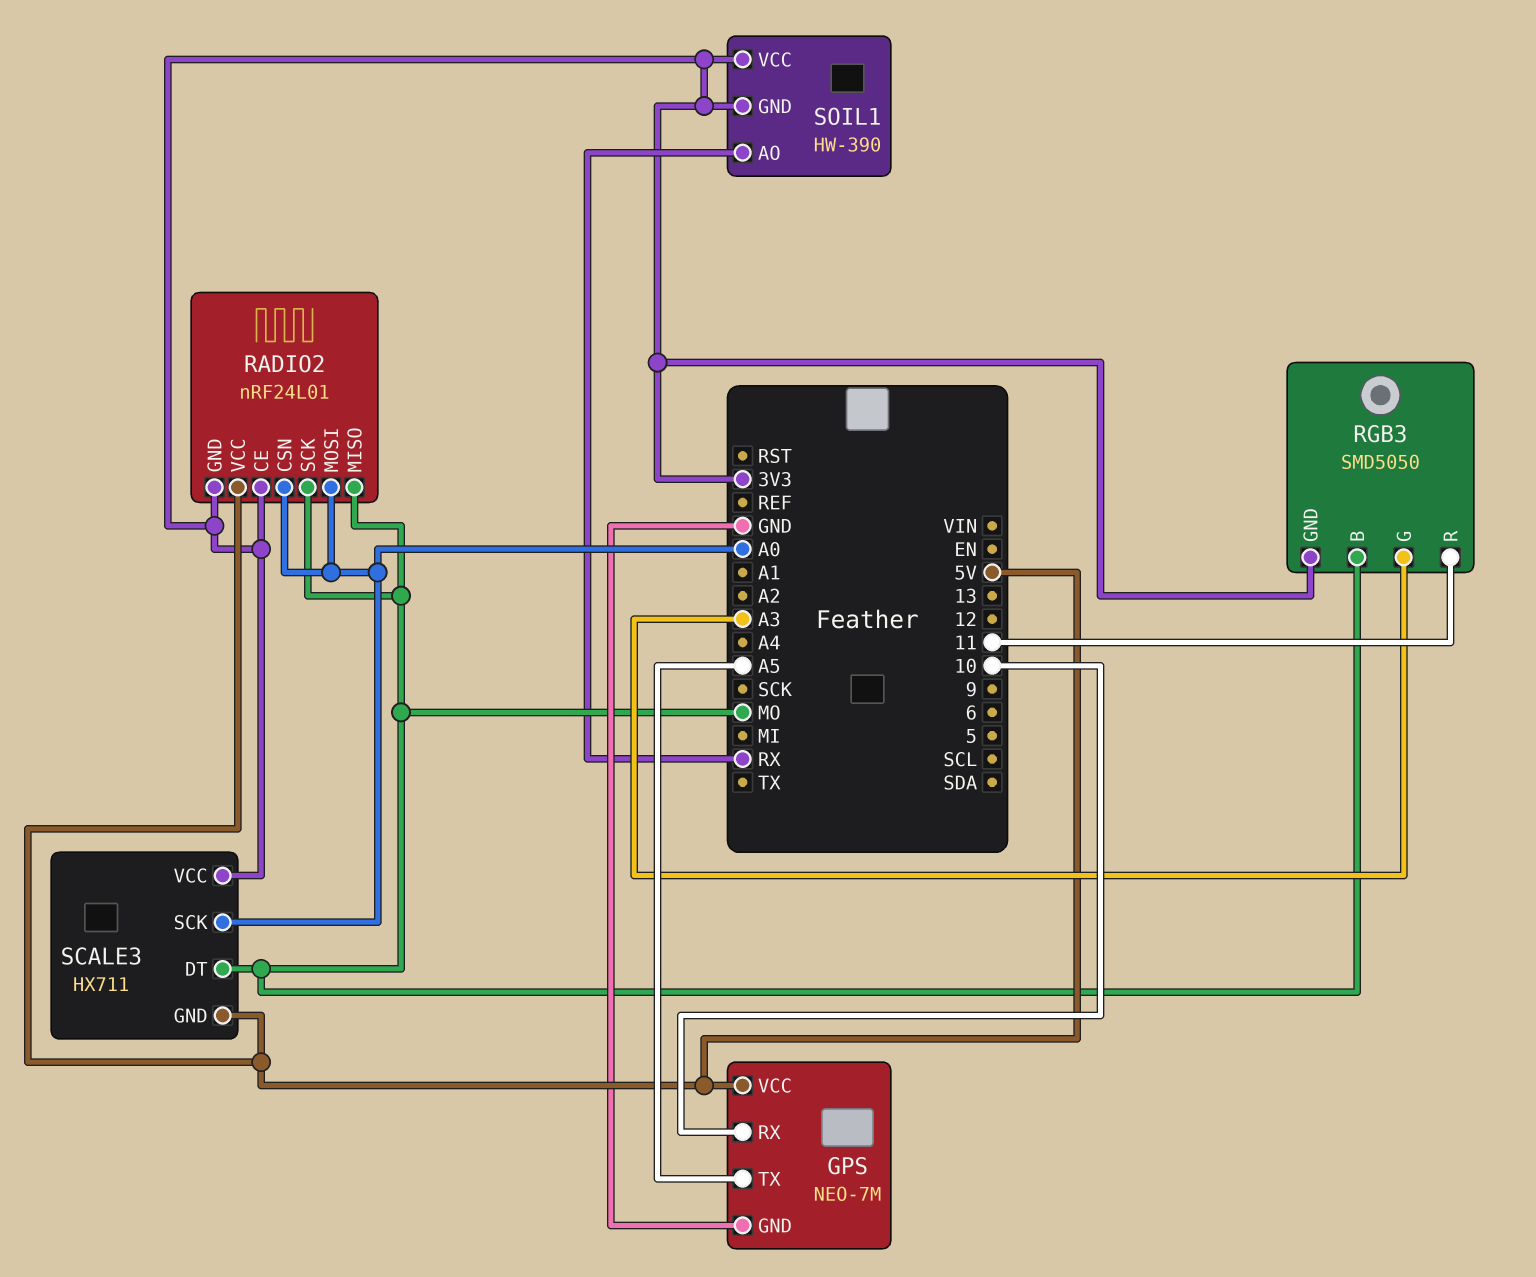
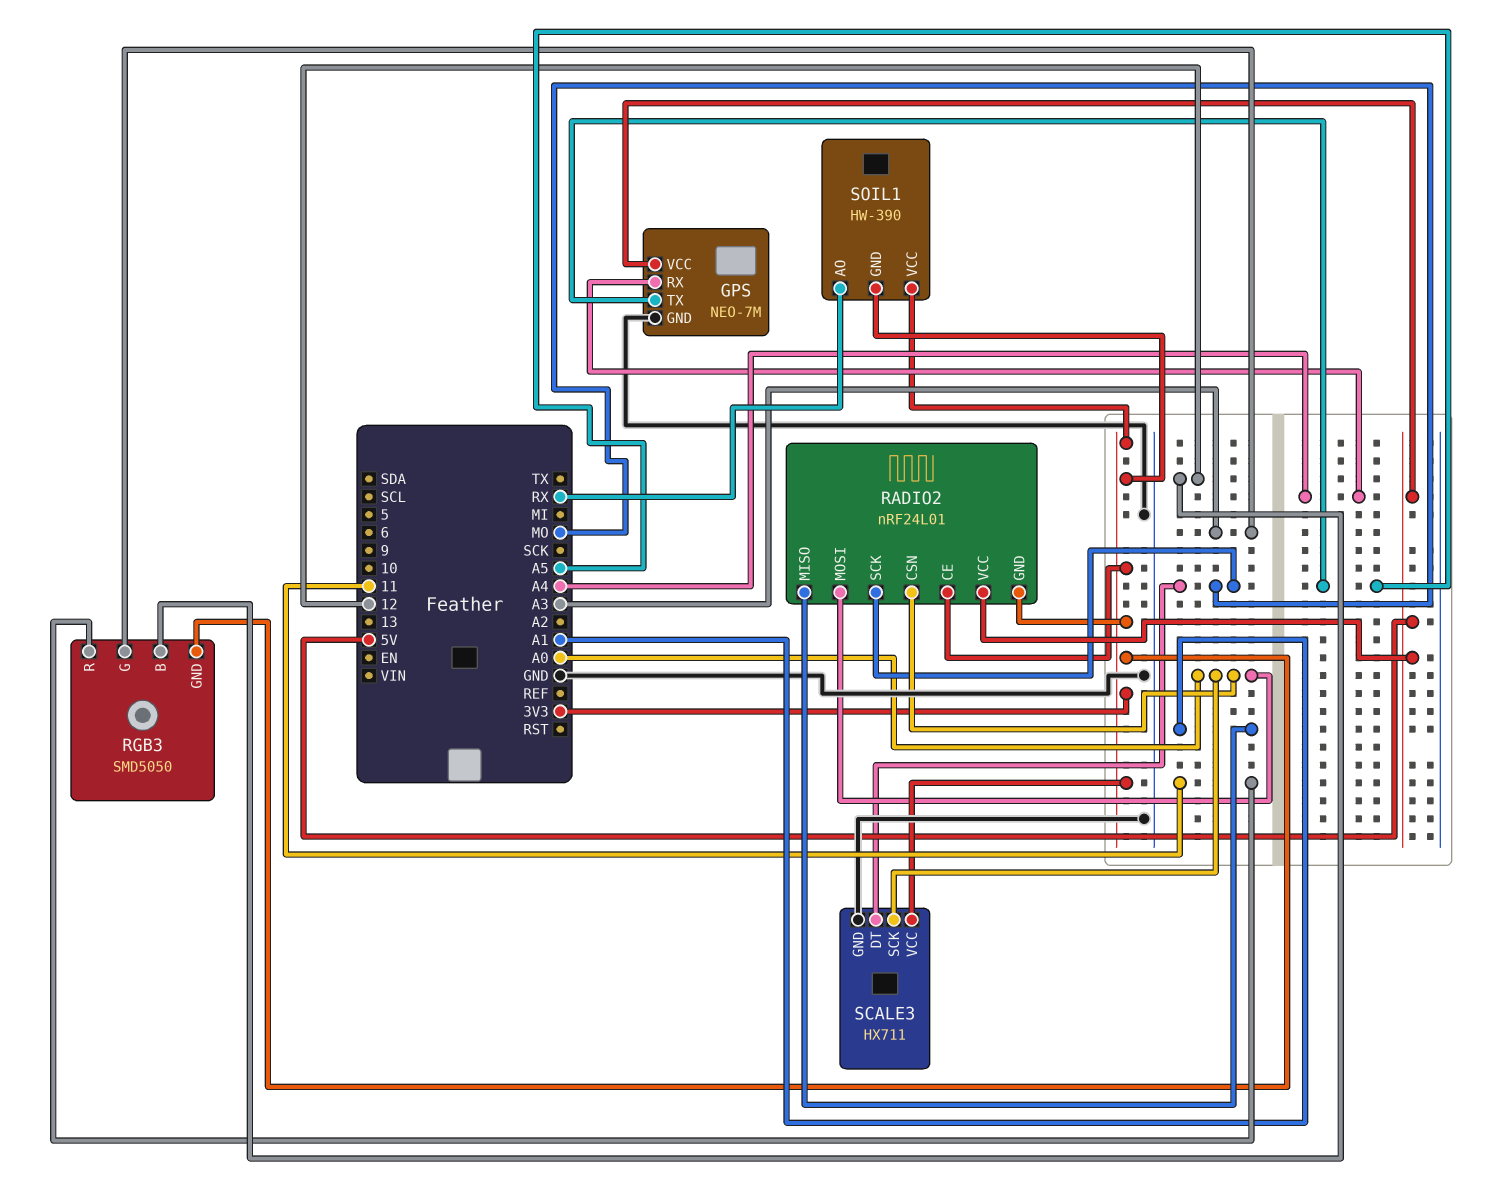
GPS pin RX: 10 -> A4
RADIO2 pin MISO: MO -> A1
RGB3 pin B: MO -> 12
SCALE3 pin GND: 5V -> GND

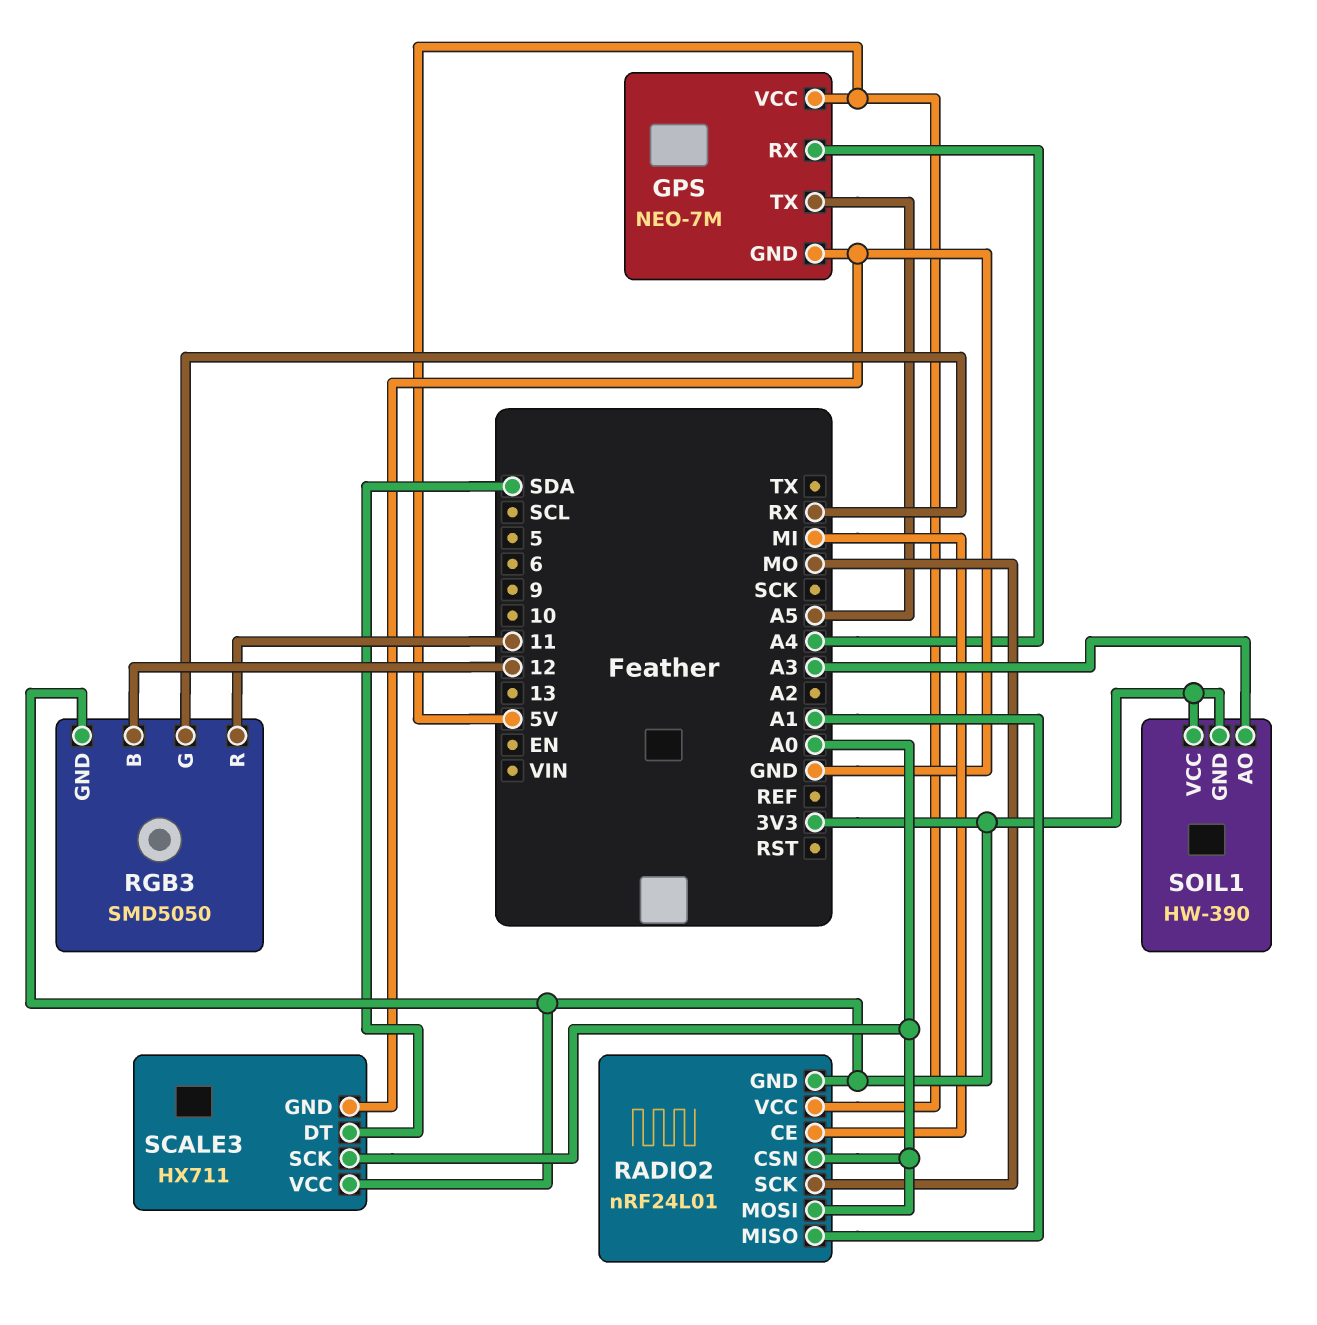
RADIO2 pin CE: 3V3 -> MI
RGB3 pin G: A3 -> RX
SCALE3 pin DT: MO -> SDA
SOIL1 pin AO: RX -> A3

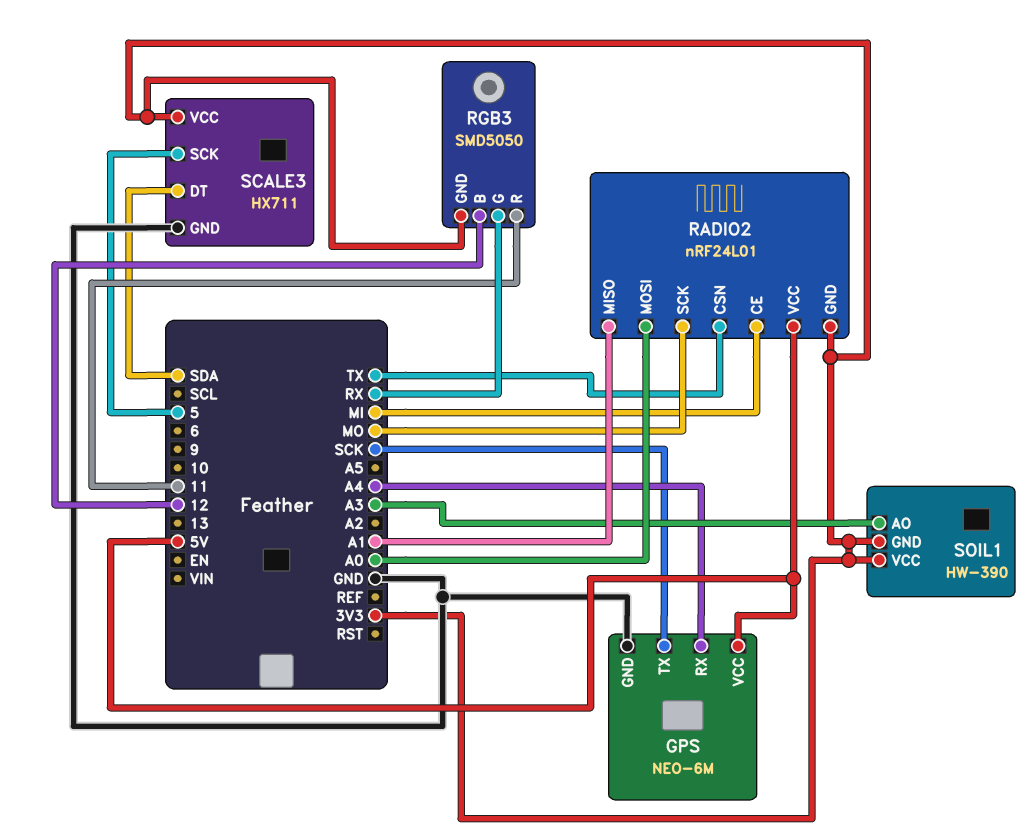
GPS: NEO-7M -> NEO-6M
GPS pin TX: A5 -> SCK
RADIO2 pin CSN: A0 -> TX
SCALE3 pin SCK: A0 -> 5

